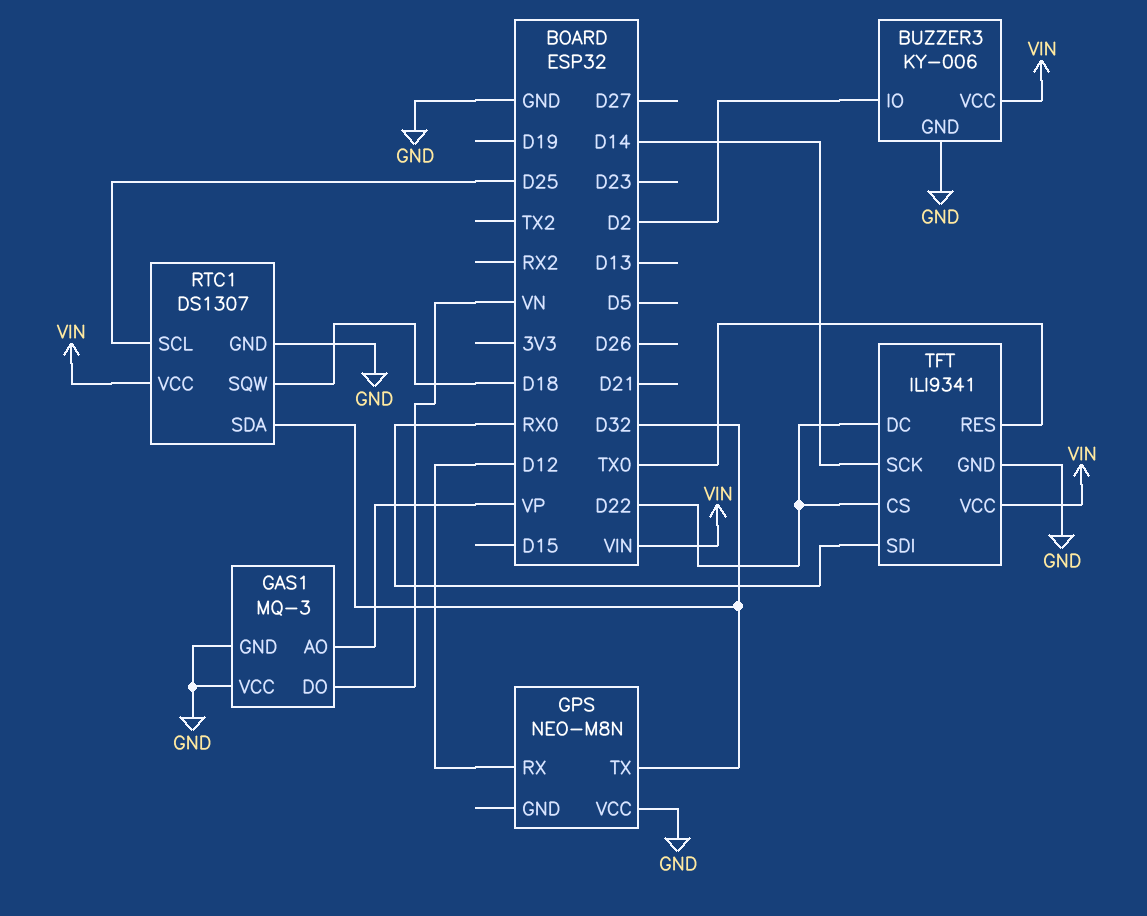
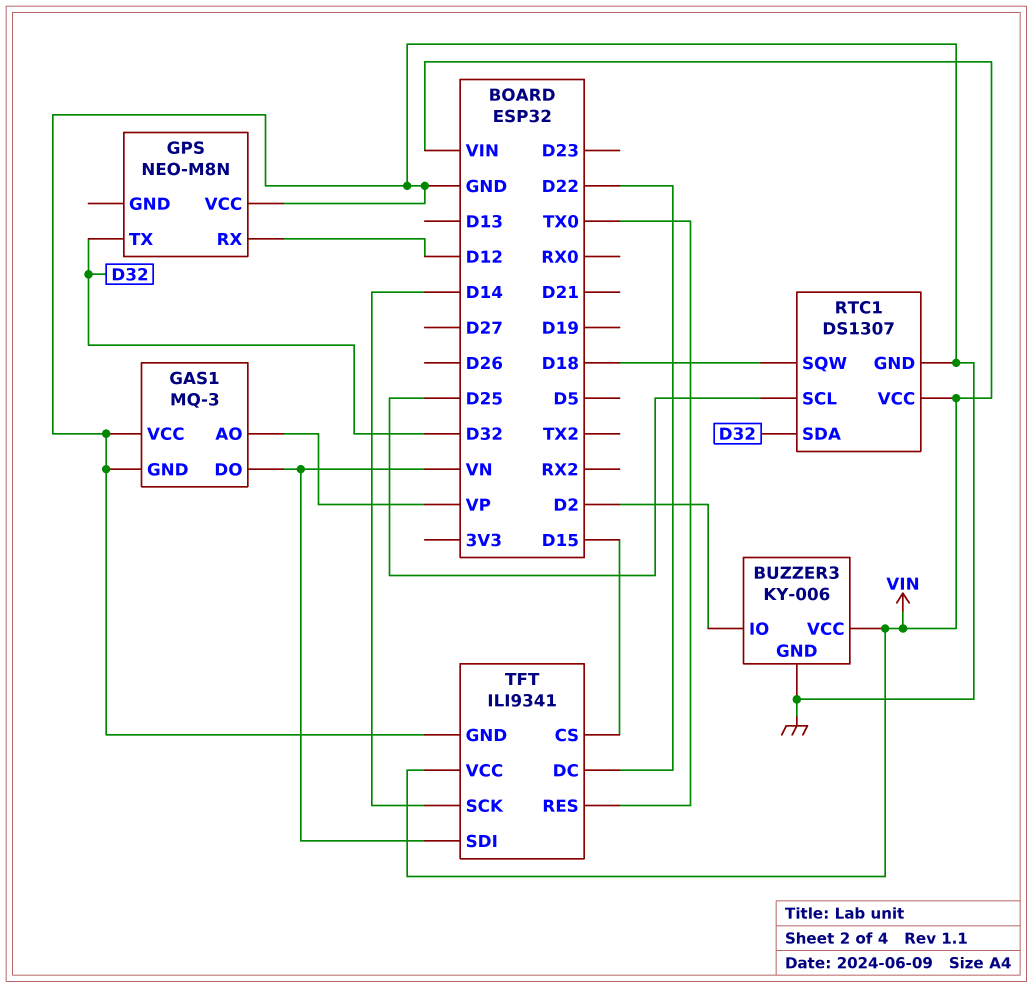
TFT pin CS: D22 -> D15
TFT pin SDI: RX0 -> VN

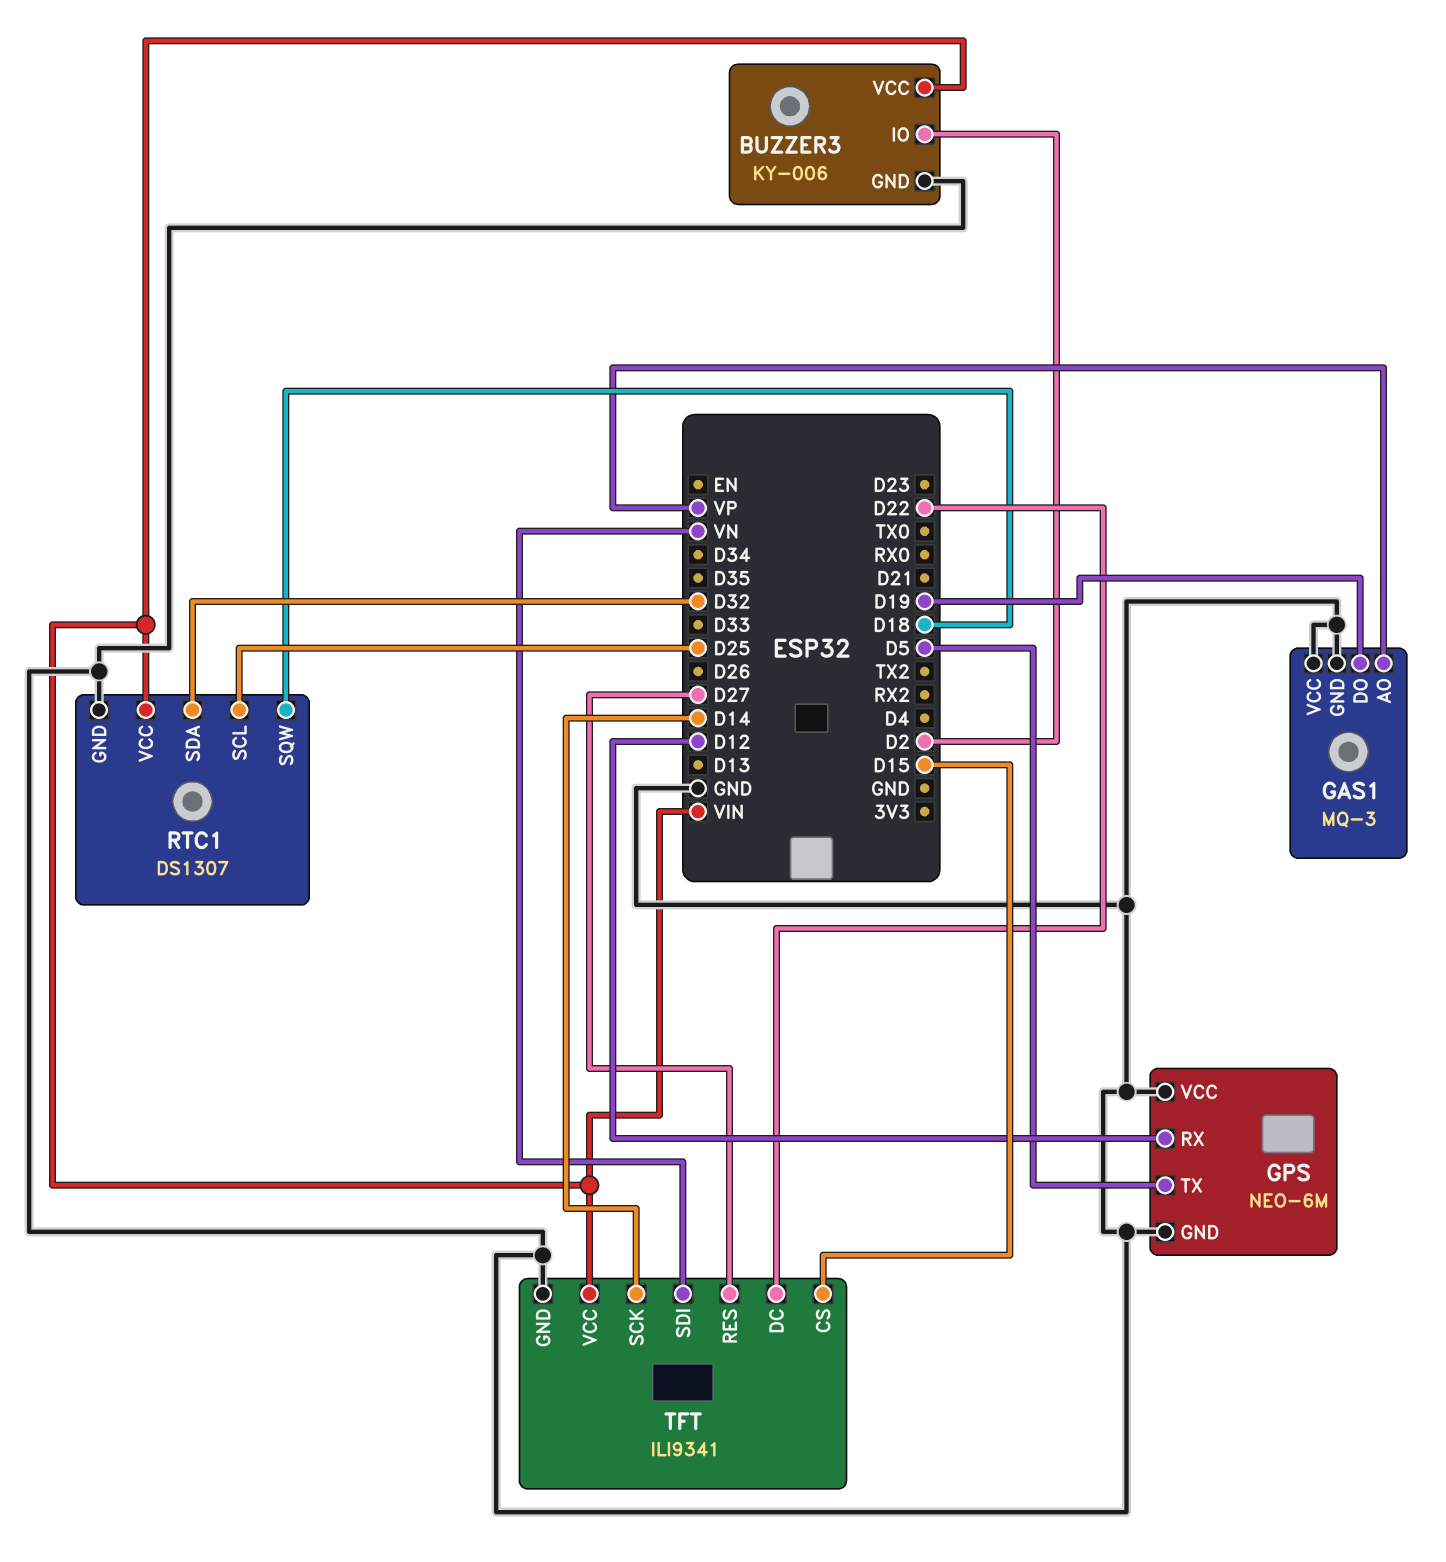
GAS1 pin DO: VN -> D19
GPS: NEO-M8N -> NEO-6M
GPS pin GND: none -> GND
GPS pin TX: D32 -> D5
TFT pin RES: TX0 -> D27

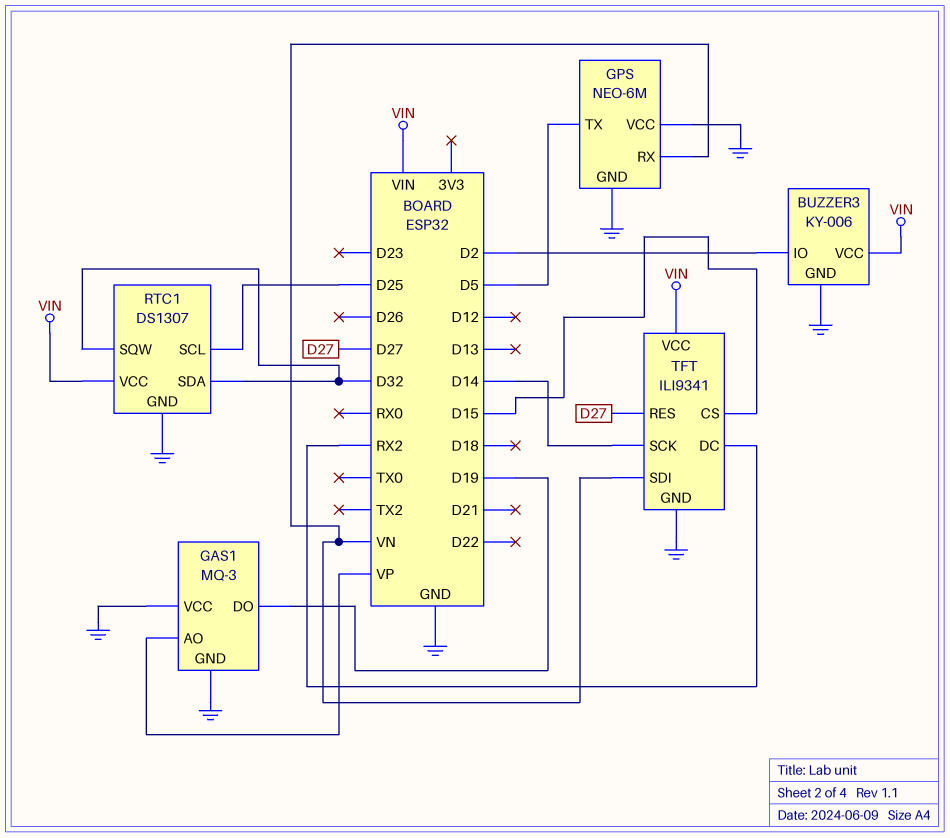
GPS pin RX: D12 -> VN
RTC1 pin SQW: D18 -> D32
TFT pin DC: D22 -> RX2

